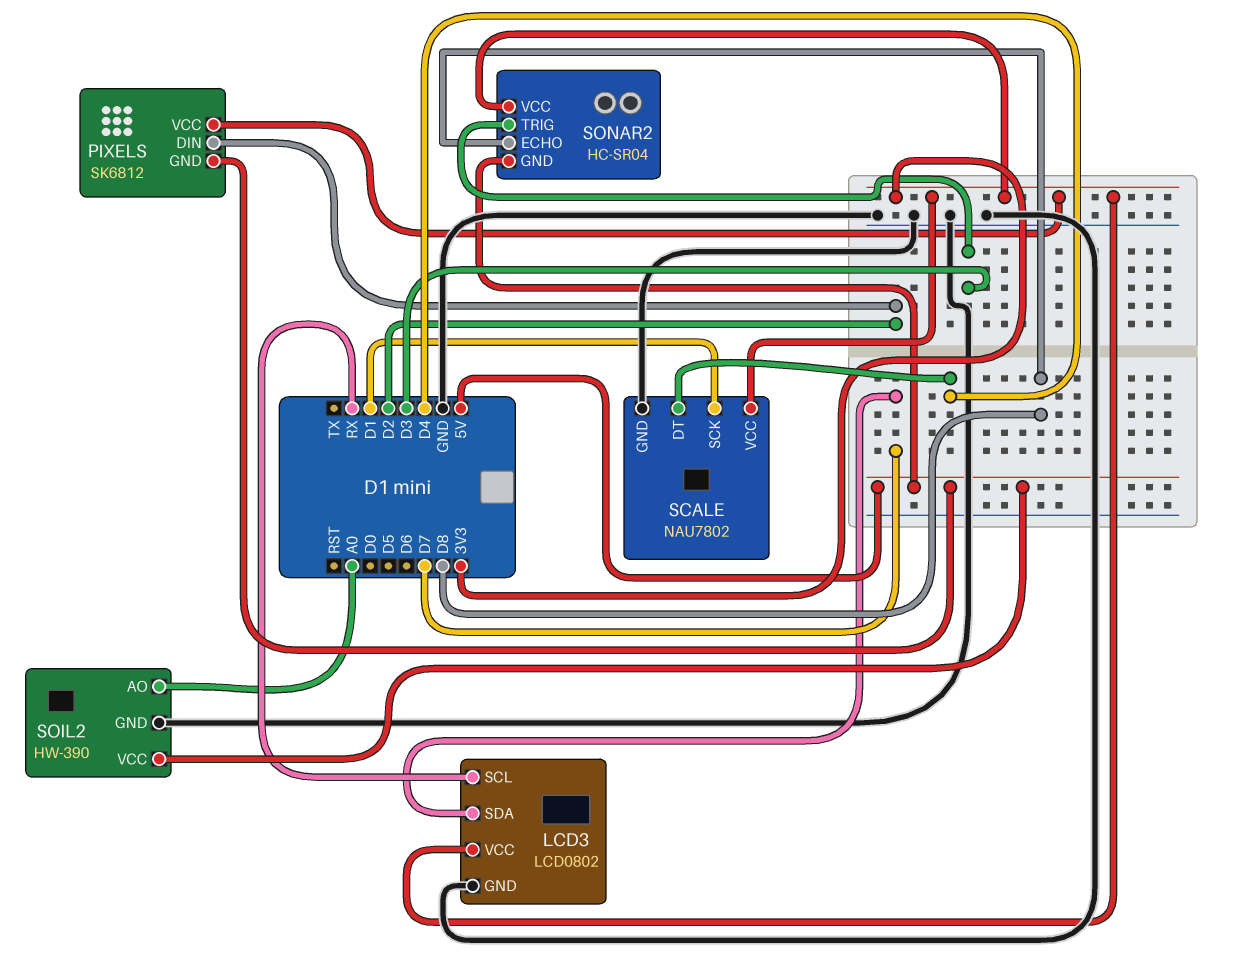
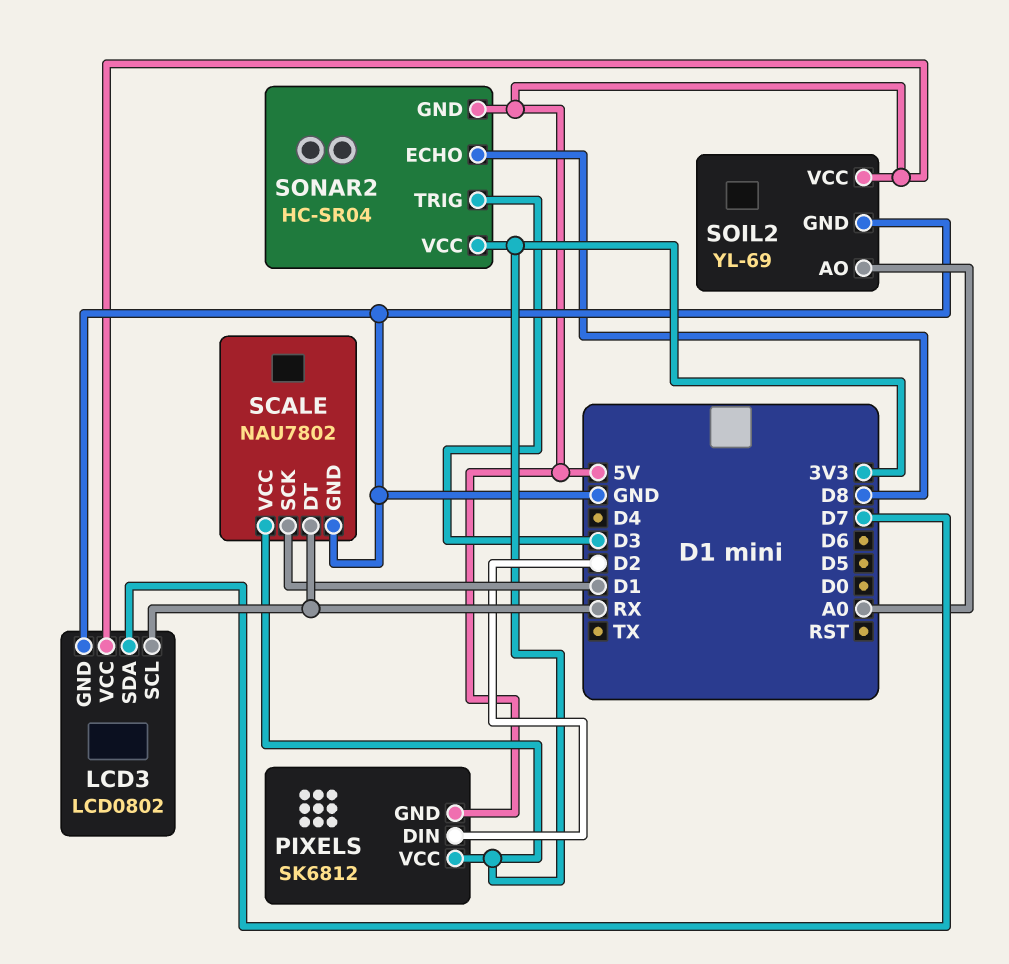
LCD3 pin VCC: 3V3 -> 5V
SCALE pin DT: D4 -> RX
SOIL2: HW-390 -> YL-69

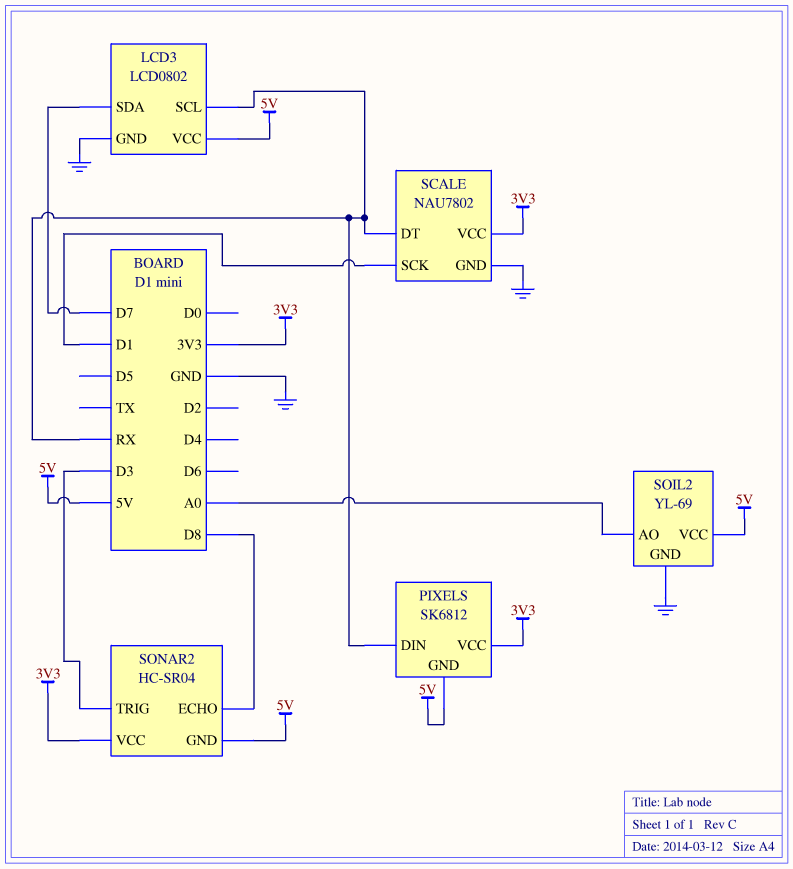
PIXELS pin DIN: D2 -> RX

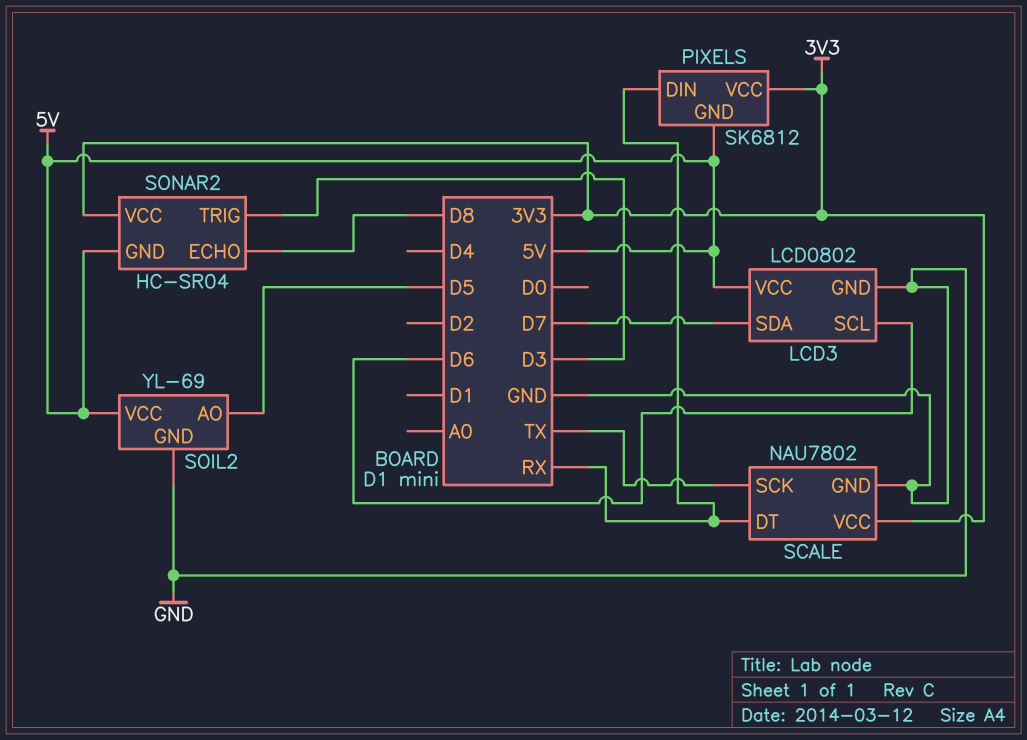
LCD3 pin SCL: RX -> D6
SCALE pin SCK: D1 -> TX
SOIL2 pin AO: A0 -> D5

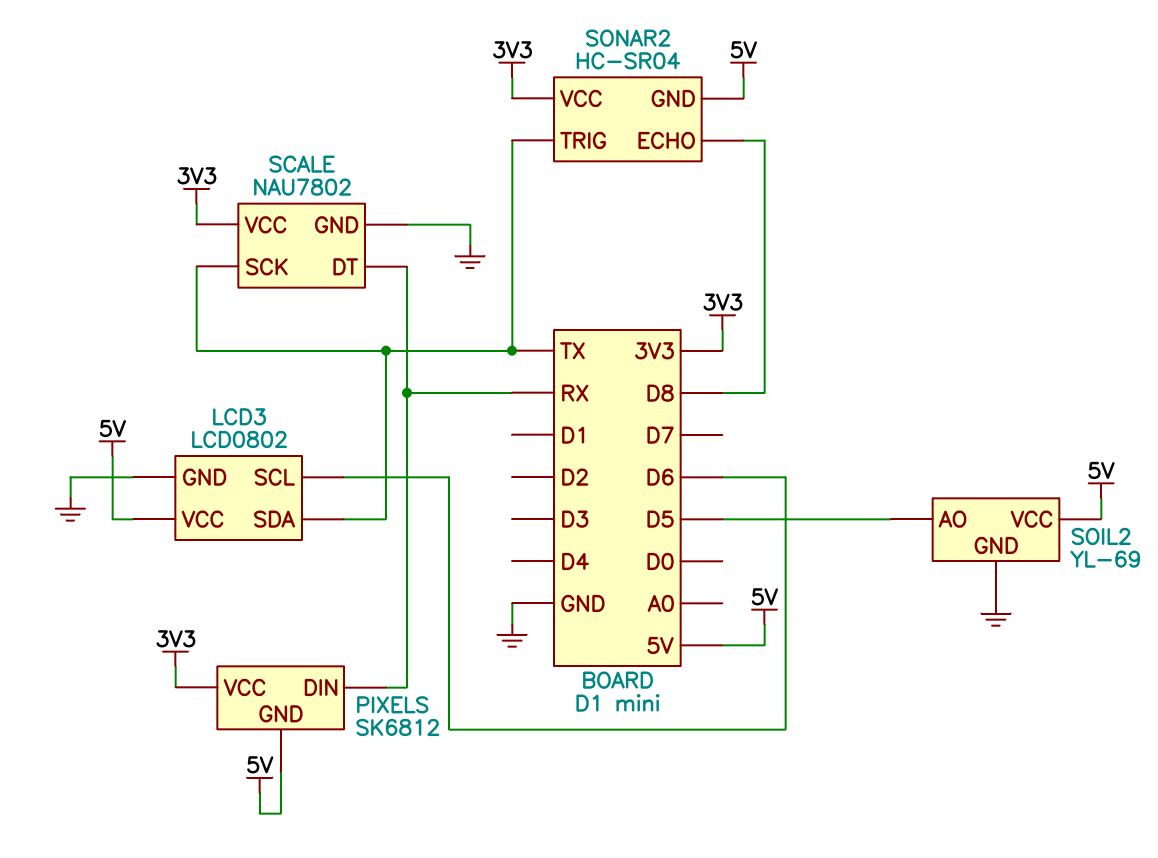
LCD3 pin SDA: D7 -> TX
SONAR2 pin TRIG: D3 -> TX

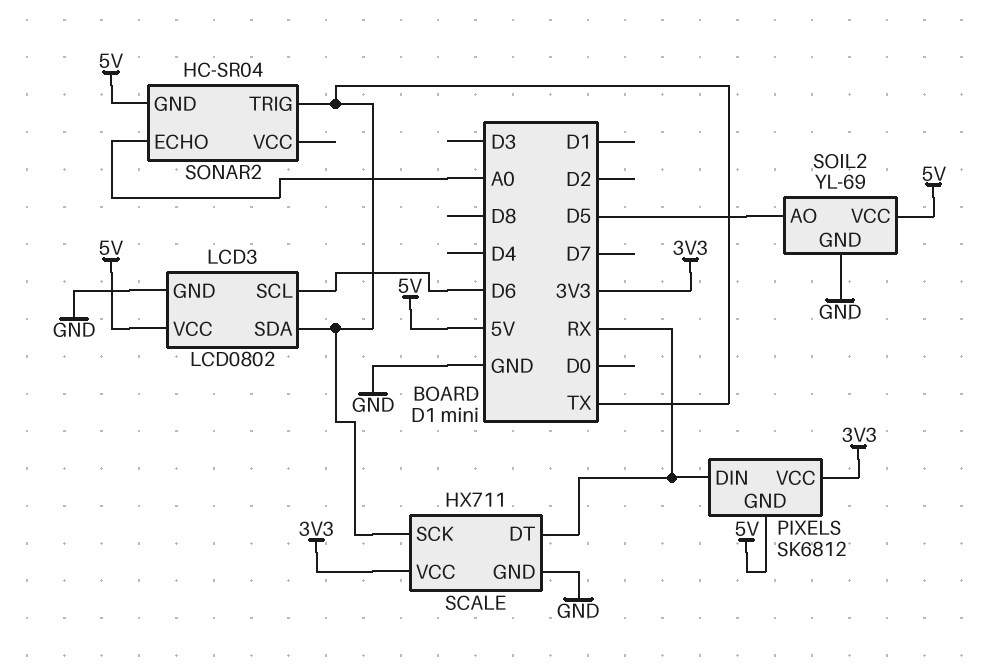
SCALE: NAU7802 -> HX711
SONAR2 pin ECHO: D8 -> A0
SONAR2 pin VCC: 3V3 -> none

